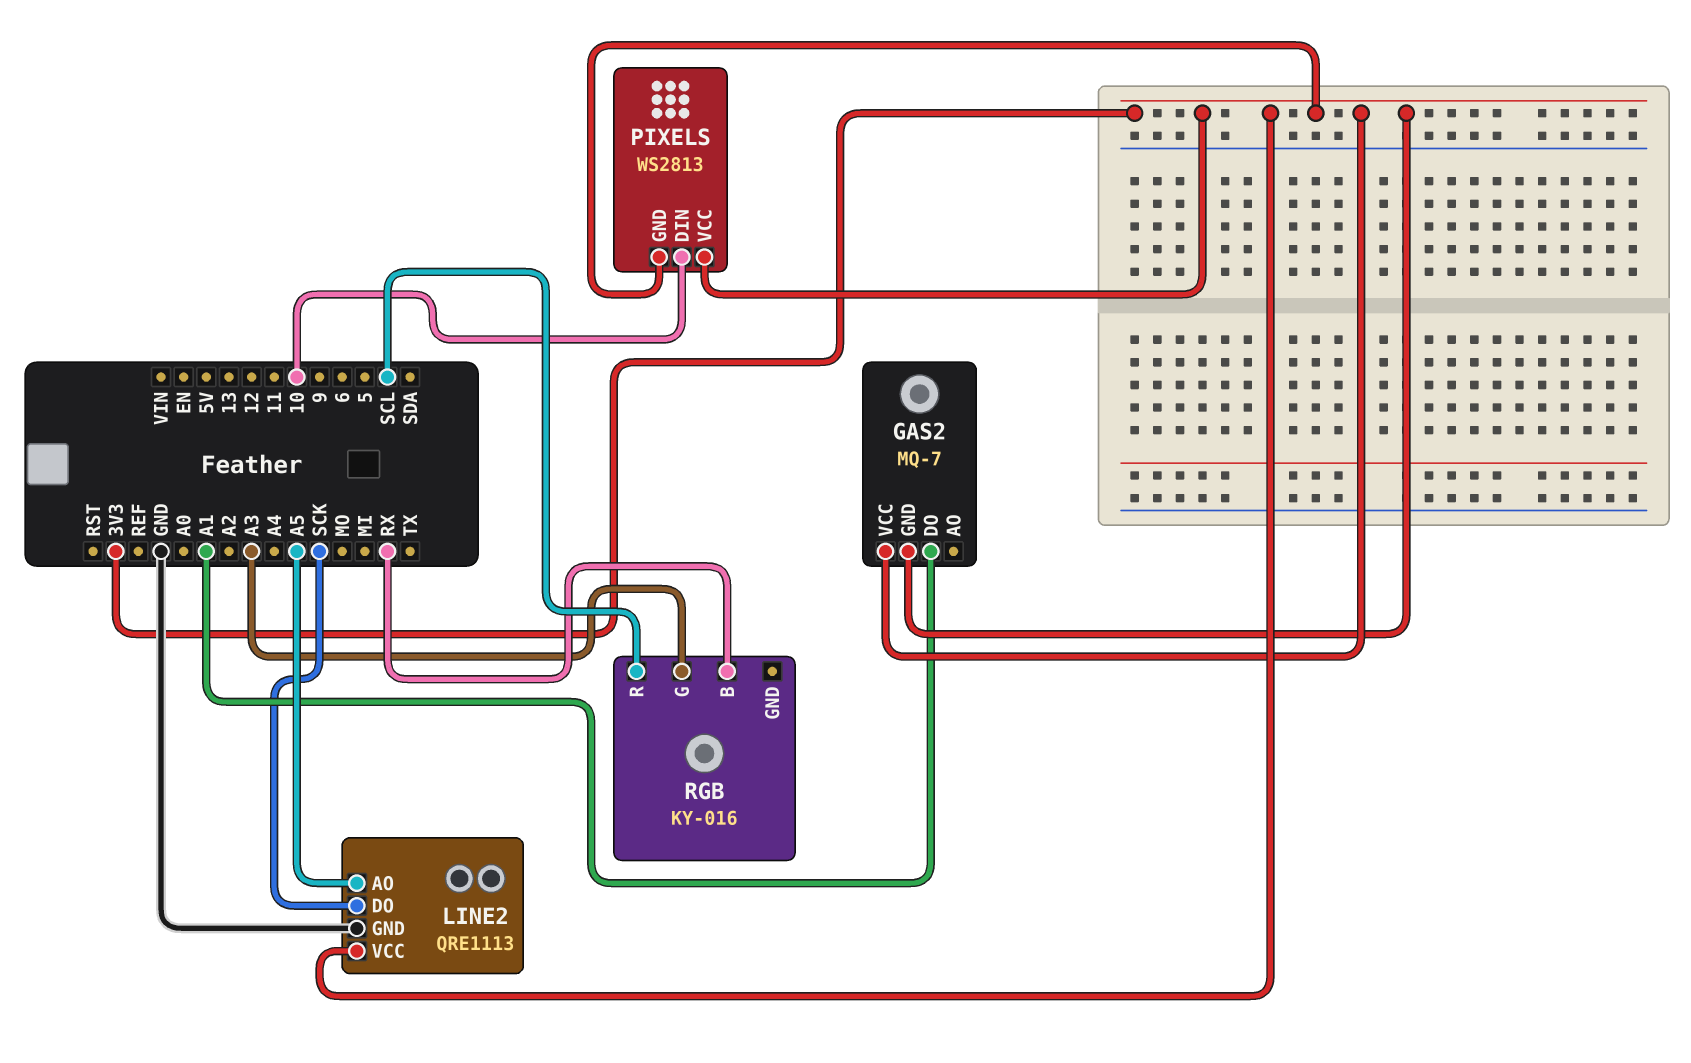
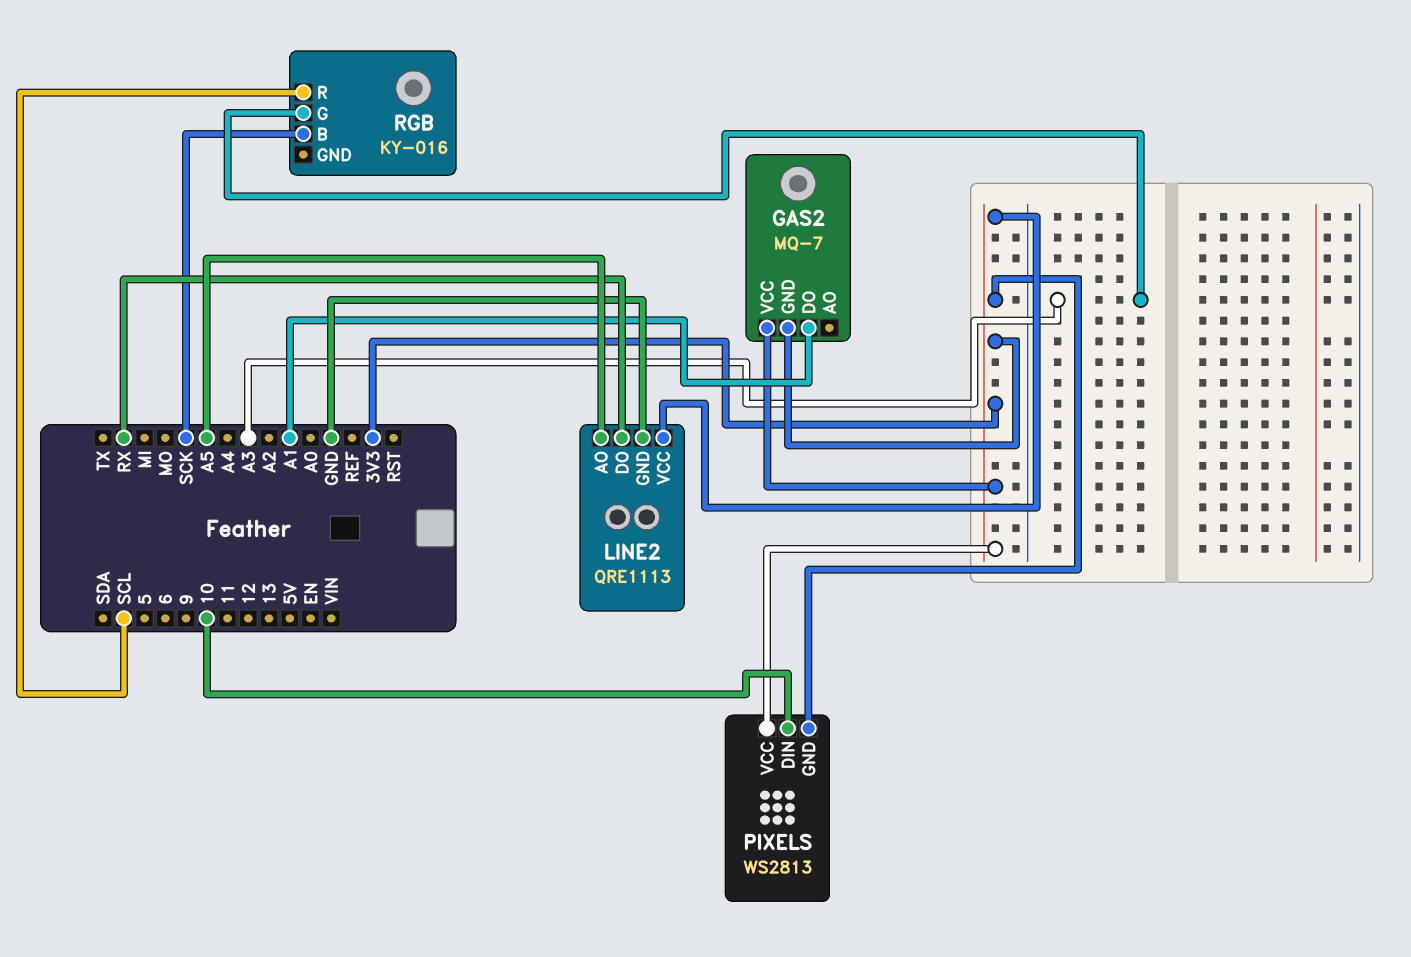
LINE2 pin DO: SCK -> RX
RGB pin B: RX -> SCK

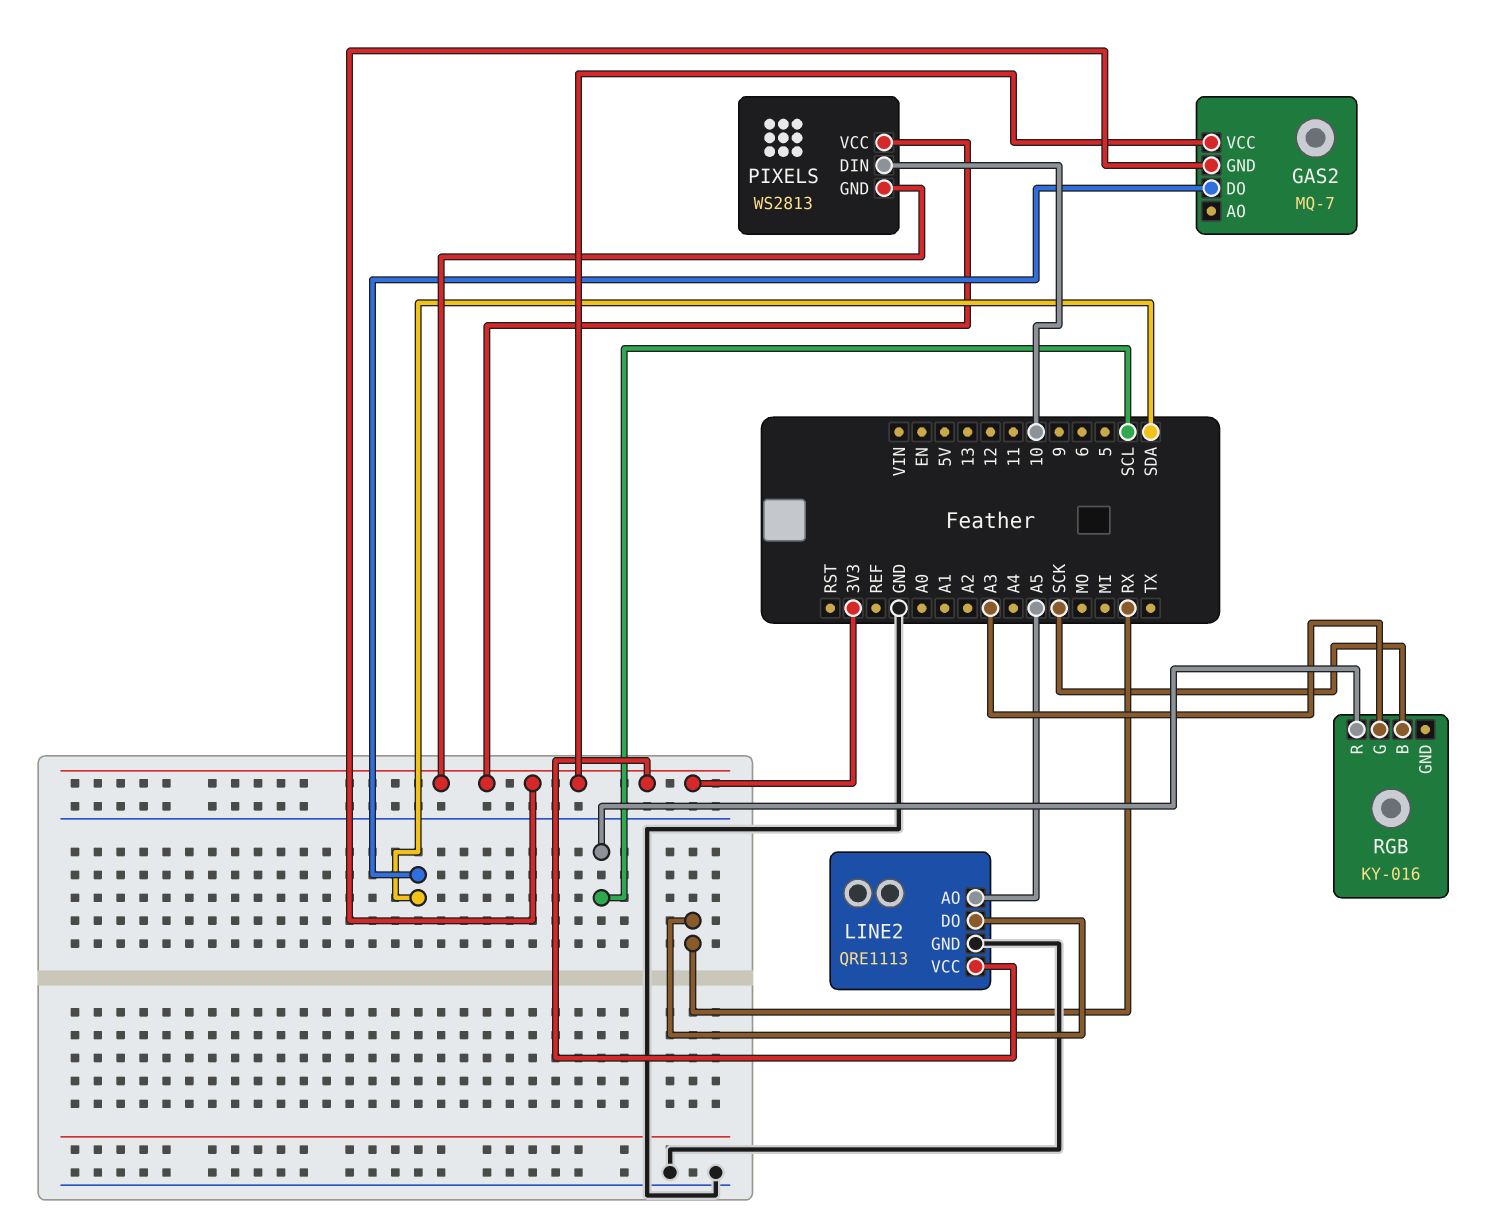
GAS2 pin DO: A1 -> SDA

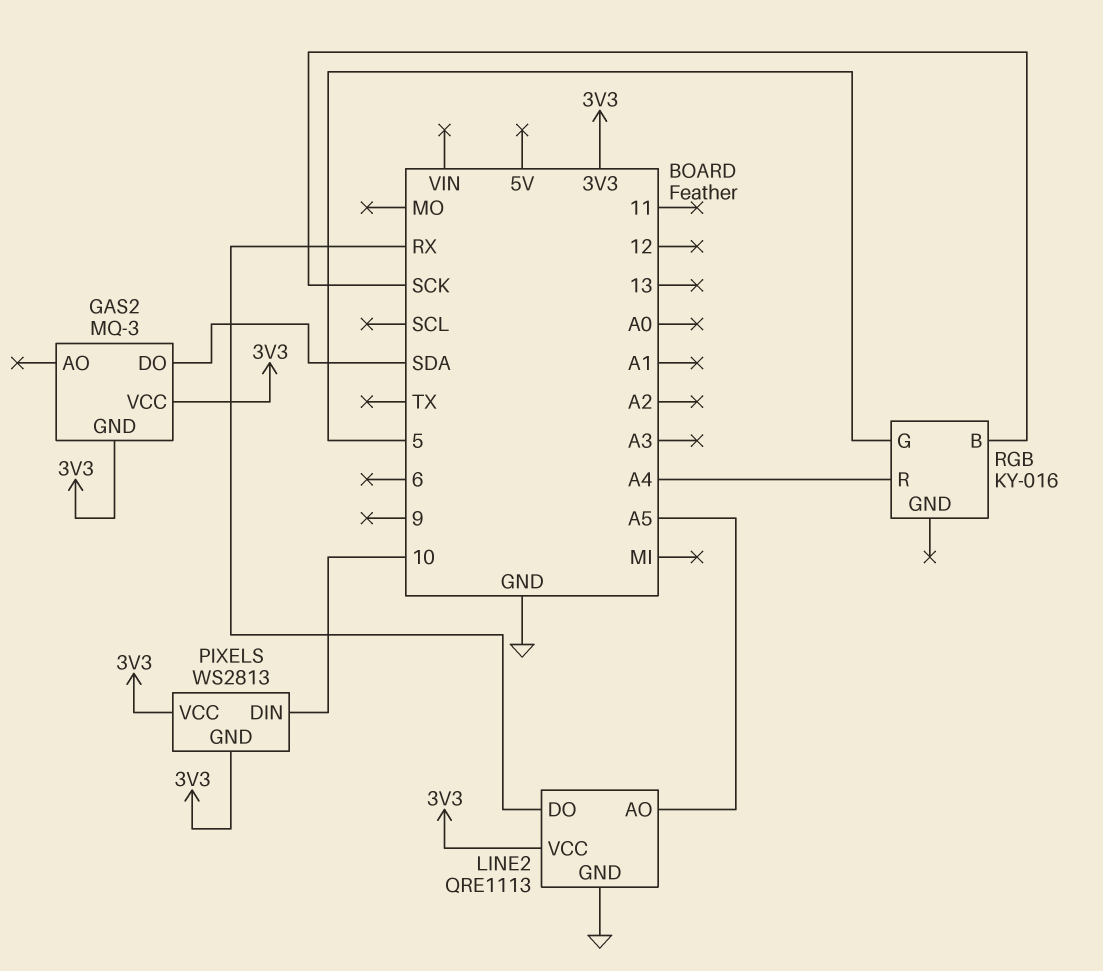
GAS2: MQ-7 -> MQ-3
RGB pin G: A3 -> 5
RGB pin R: SCL -> A4

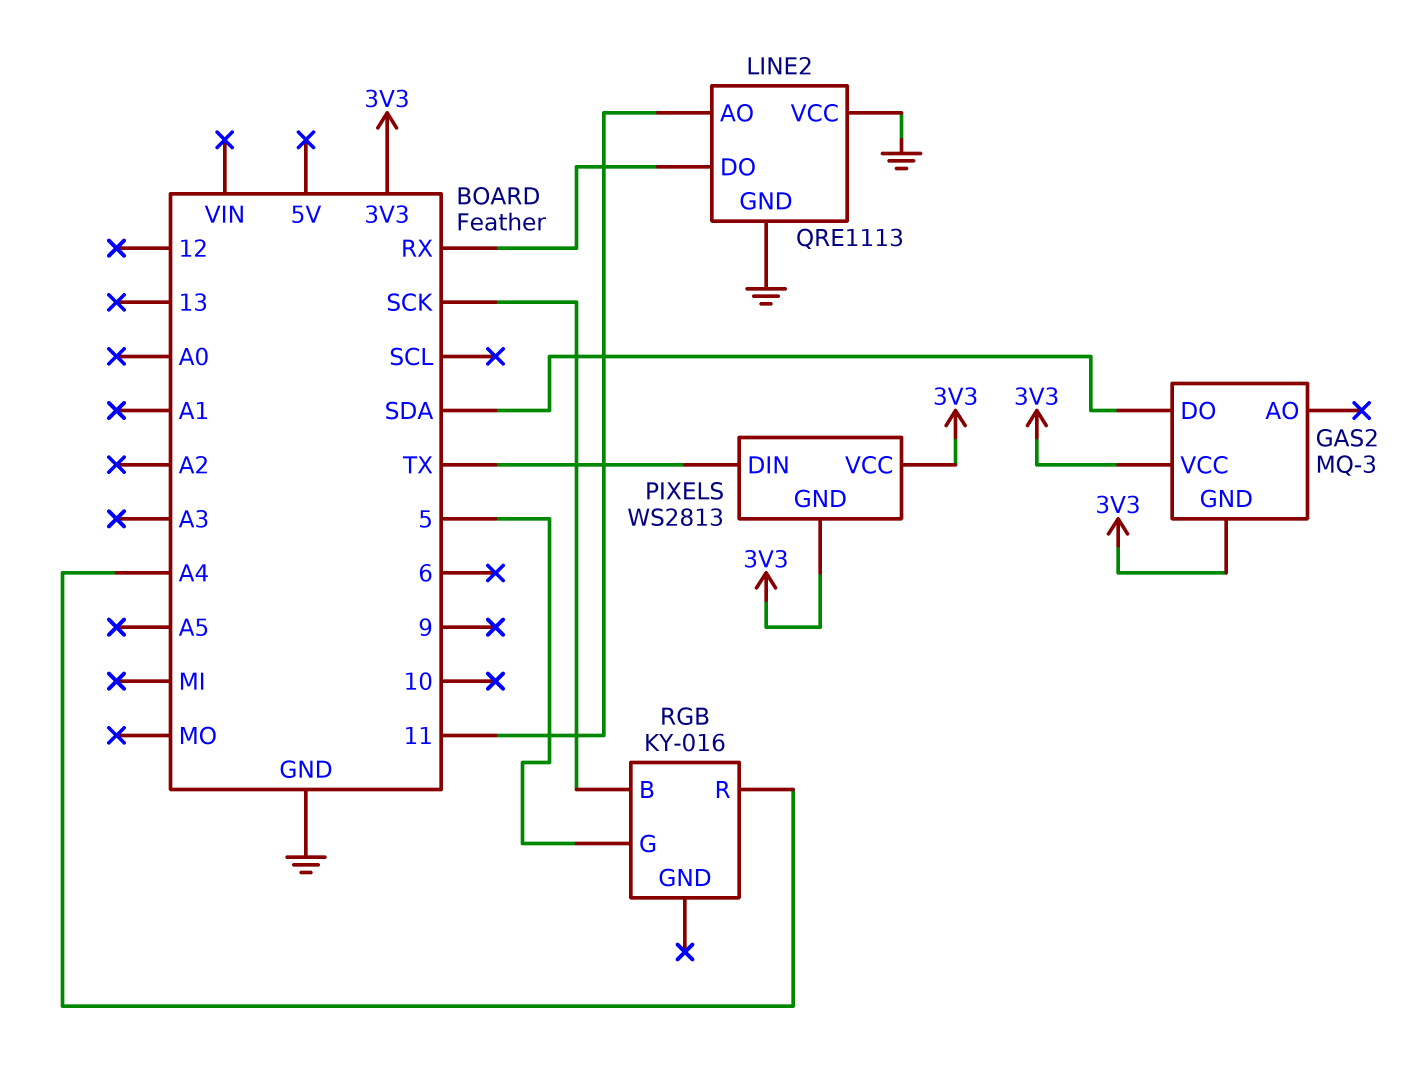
LINE2 pin AO: A5 -> 11
LINE2 pin VCC: 3V3 -> GND
PIXELS pin DIN: 10 -> TX

